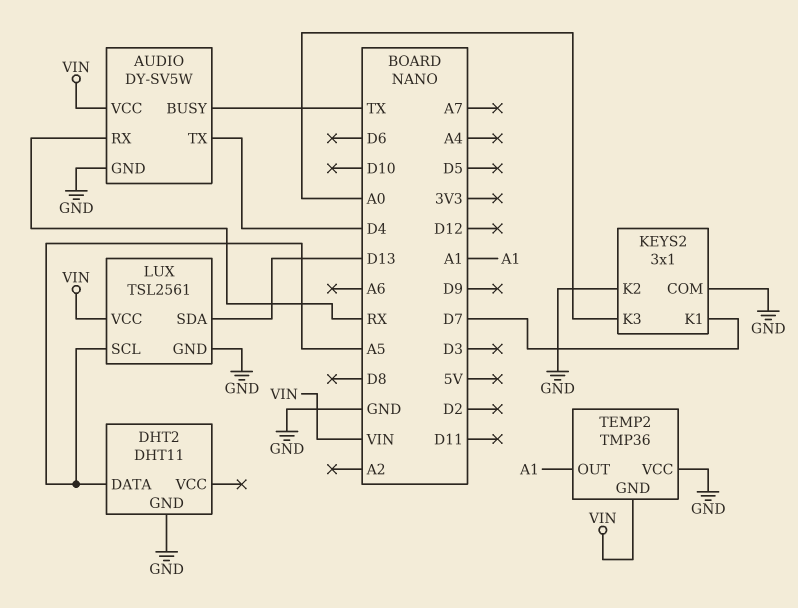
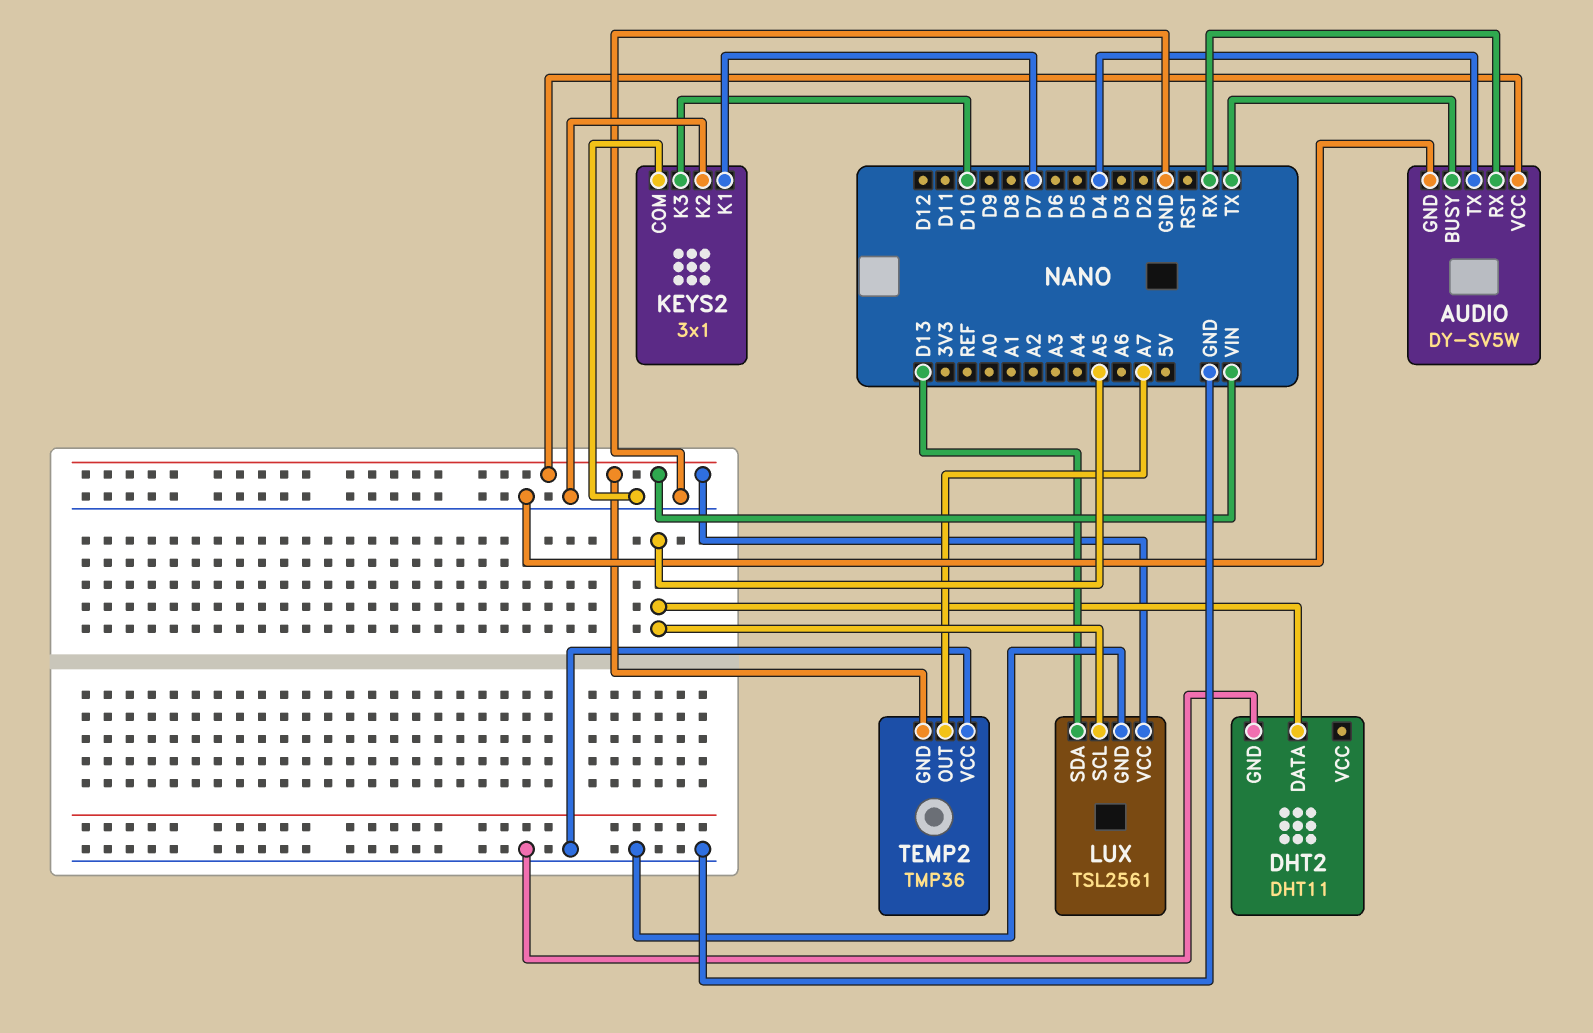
KEYS2 pin K3: A0 -> D10
TEMP2 pin OUT: A1 -> A7

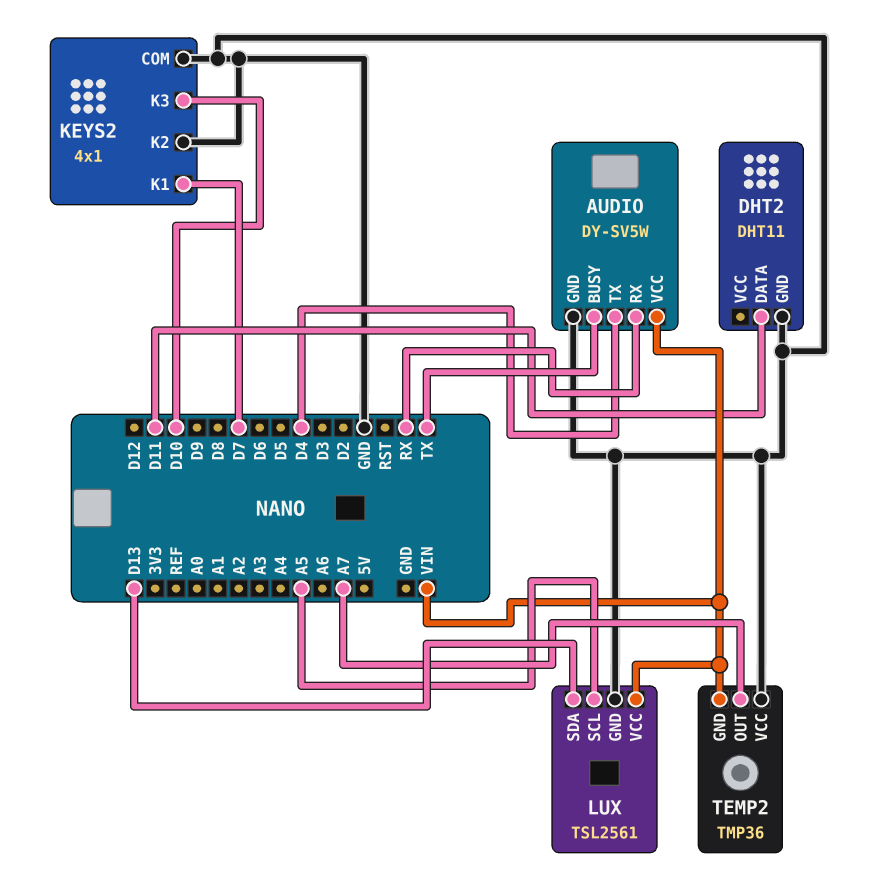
DHT2 pin DATA: A5 -> D11
KEYS2: 3x1 -> 4x1

